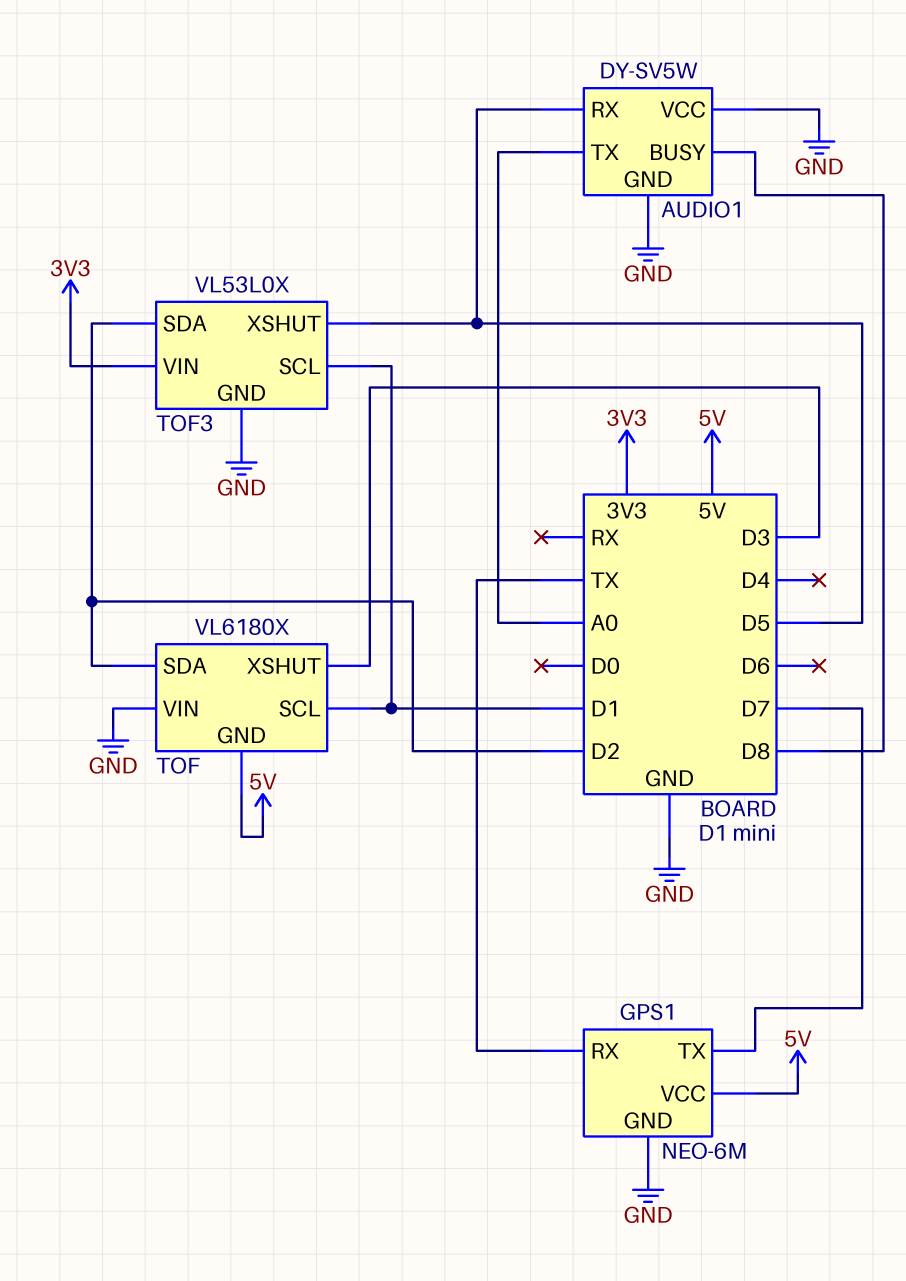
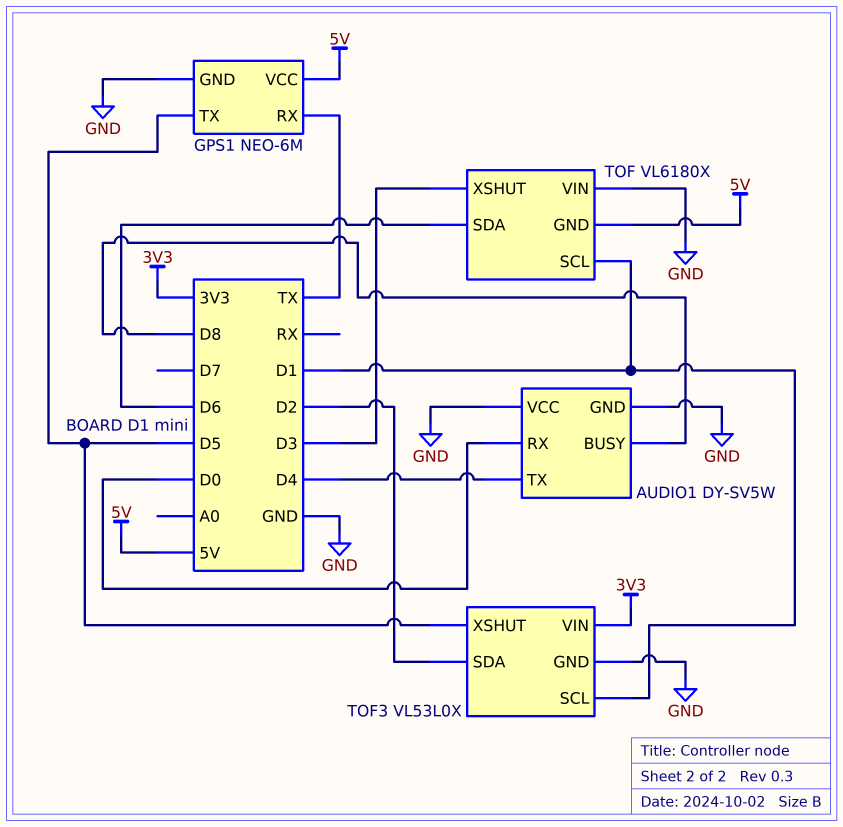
AUDIO1 pin RX: D5 -> D0
AUDIO1 pin TX: A0 -> D4
GPS1 pin TX: D7 -> D5
TOF pin SDA: D2 -> D6

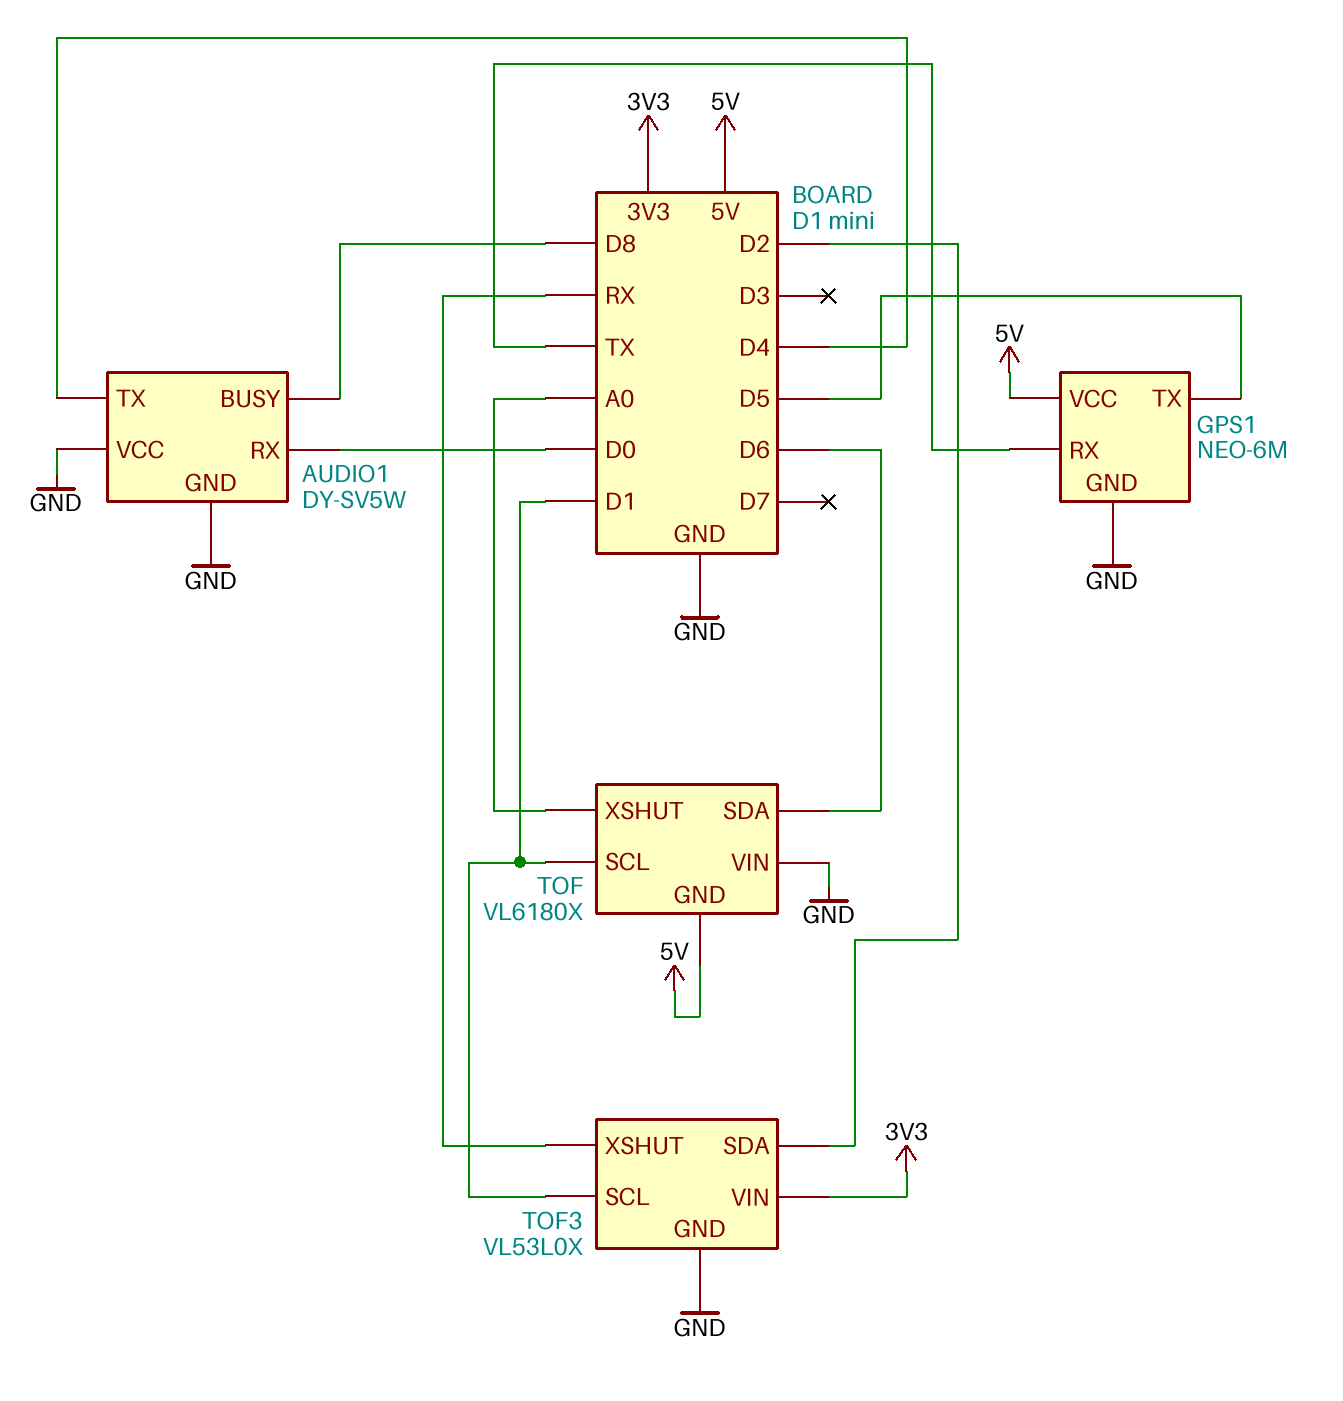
TOF pin XSHUT: D3 -> A0
TOF3 pin XSHUT: D5 -> RX

